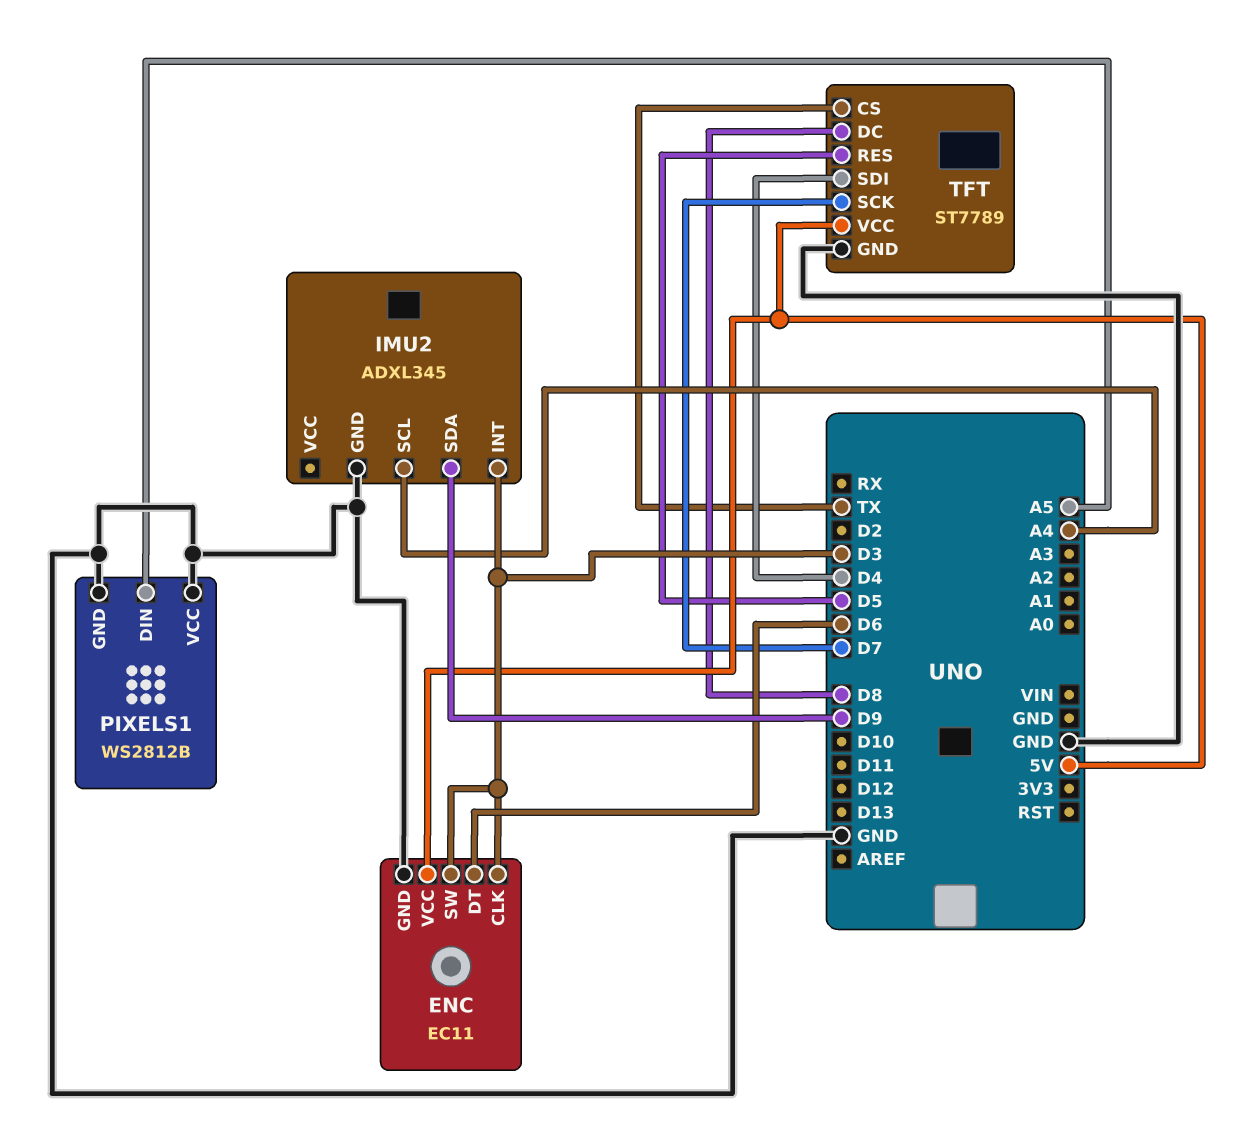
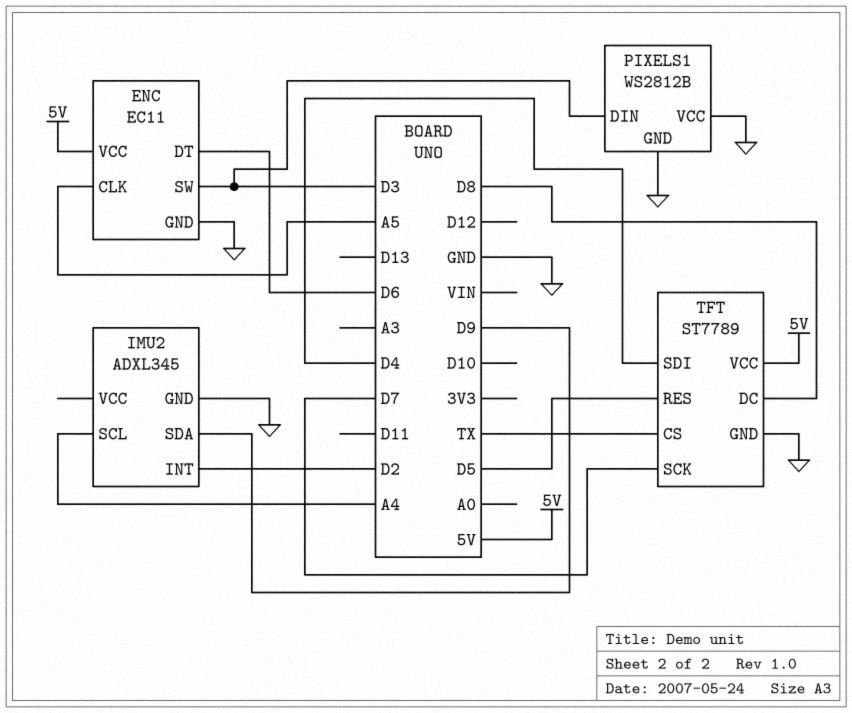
ENC pin CLK: D3 -> A5
IMU2 pin INT: D3 -> D2
PIXELS1 pin DIN: A5 -> D3

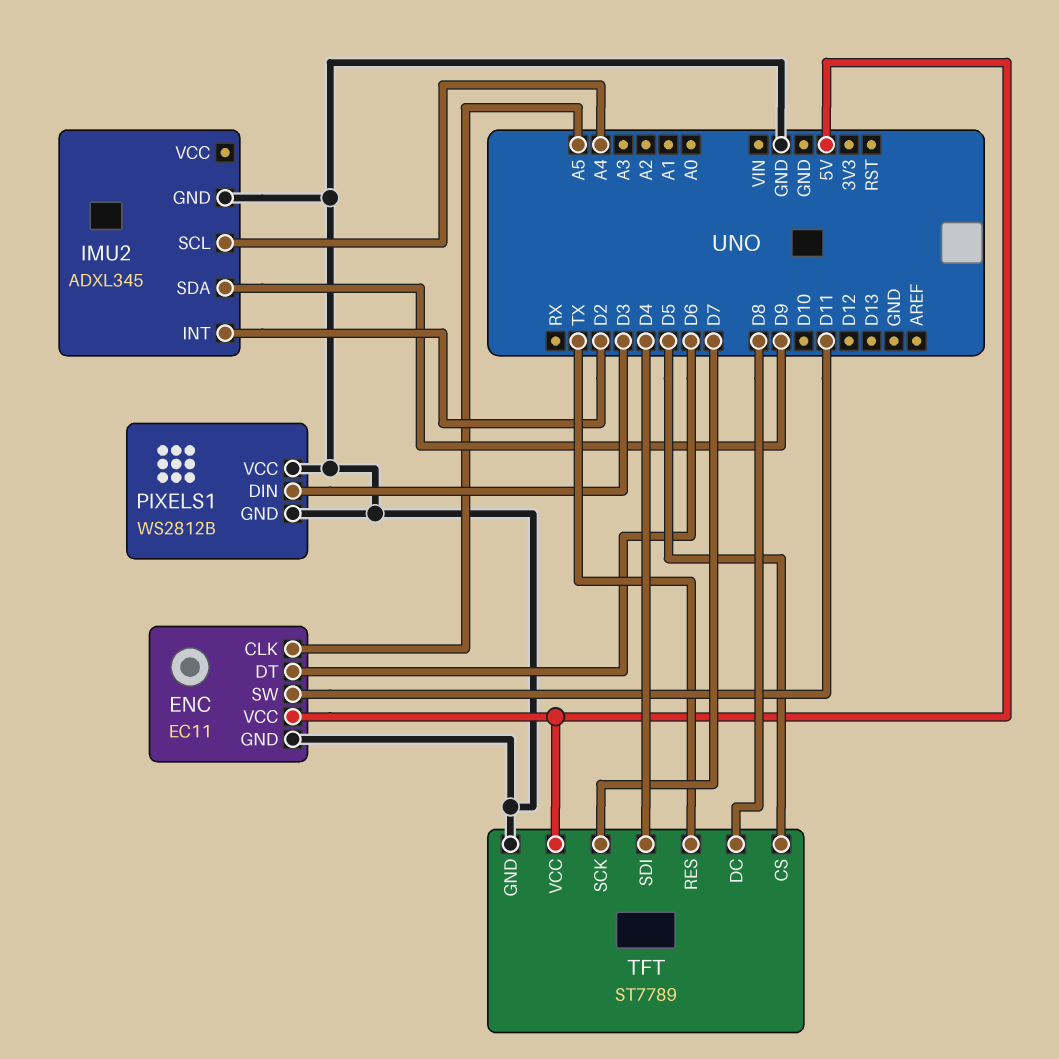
ENC pin SW: D3 -> D11
TFT pin CS: TX -> D5
TFT pin RES: D5 -> TX

